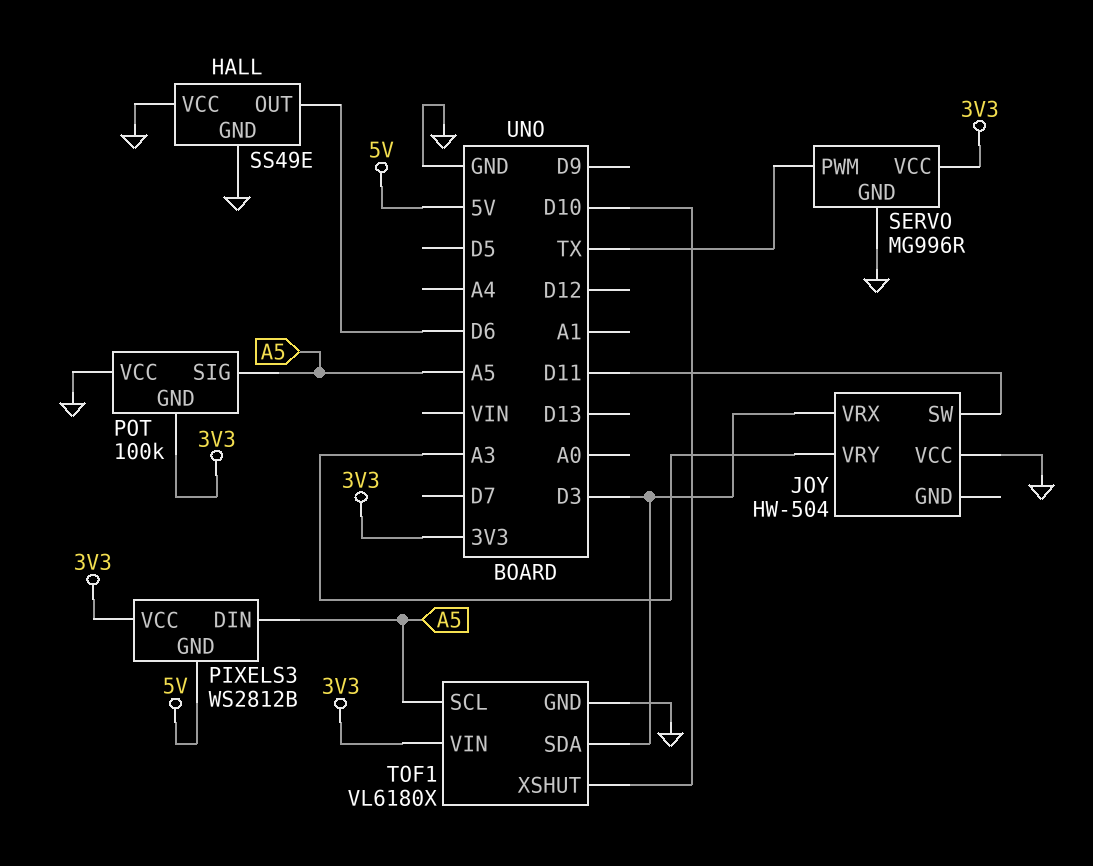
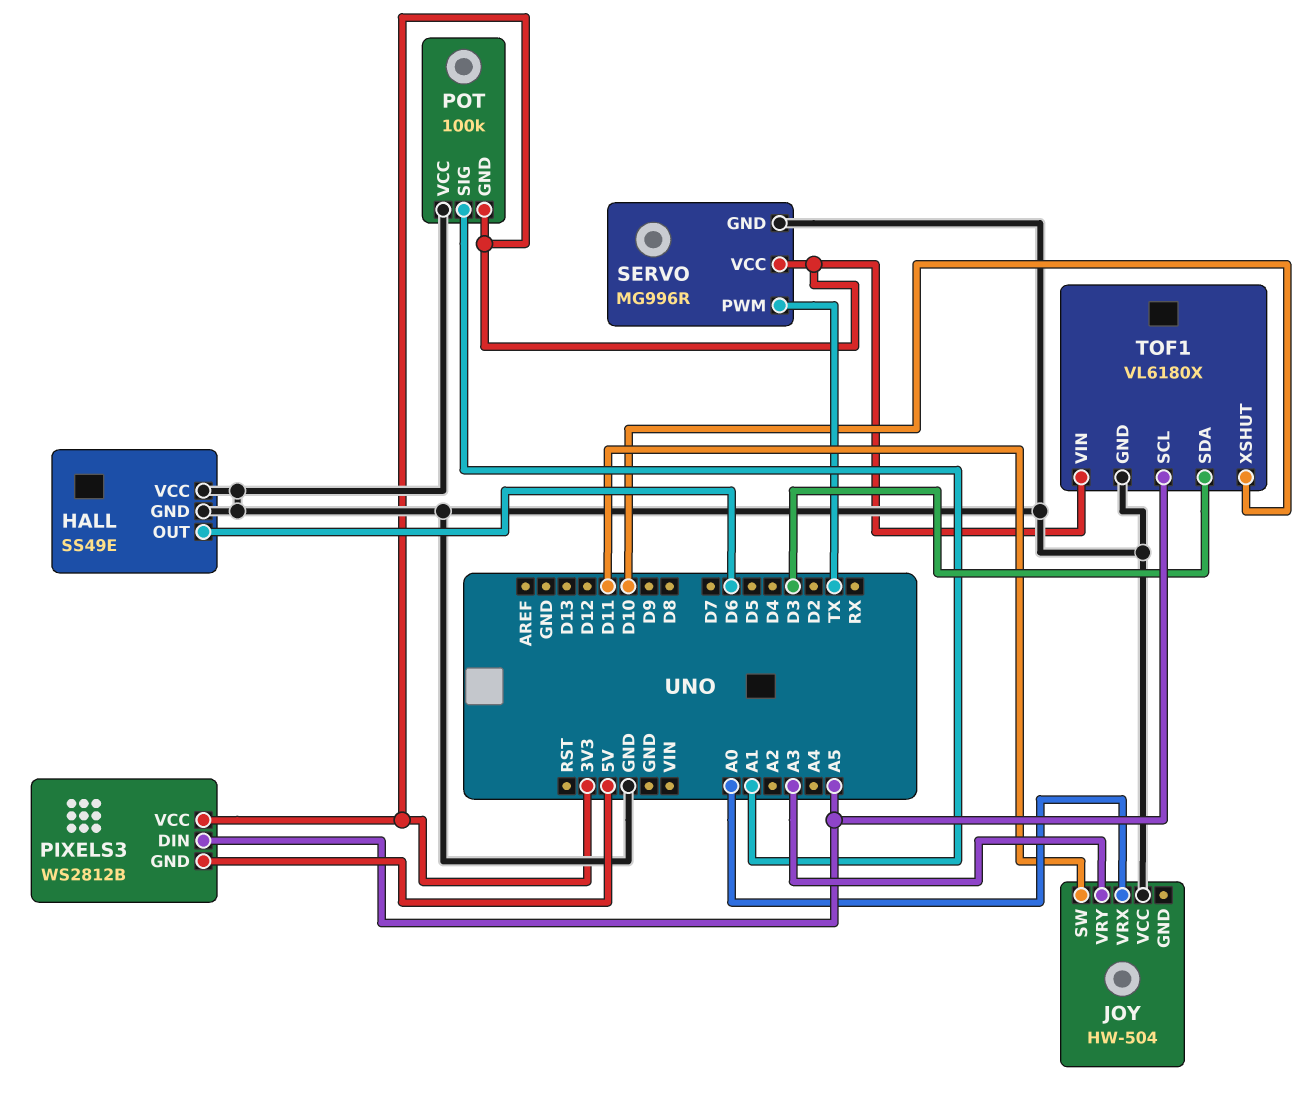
JOY pin VRX: D3 -> A0
POT pin SIG: A5 -> A1

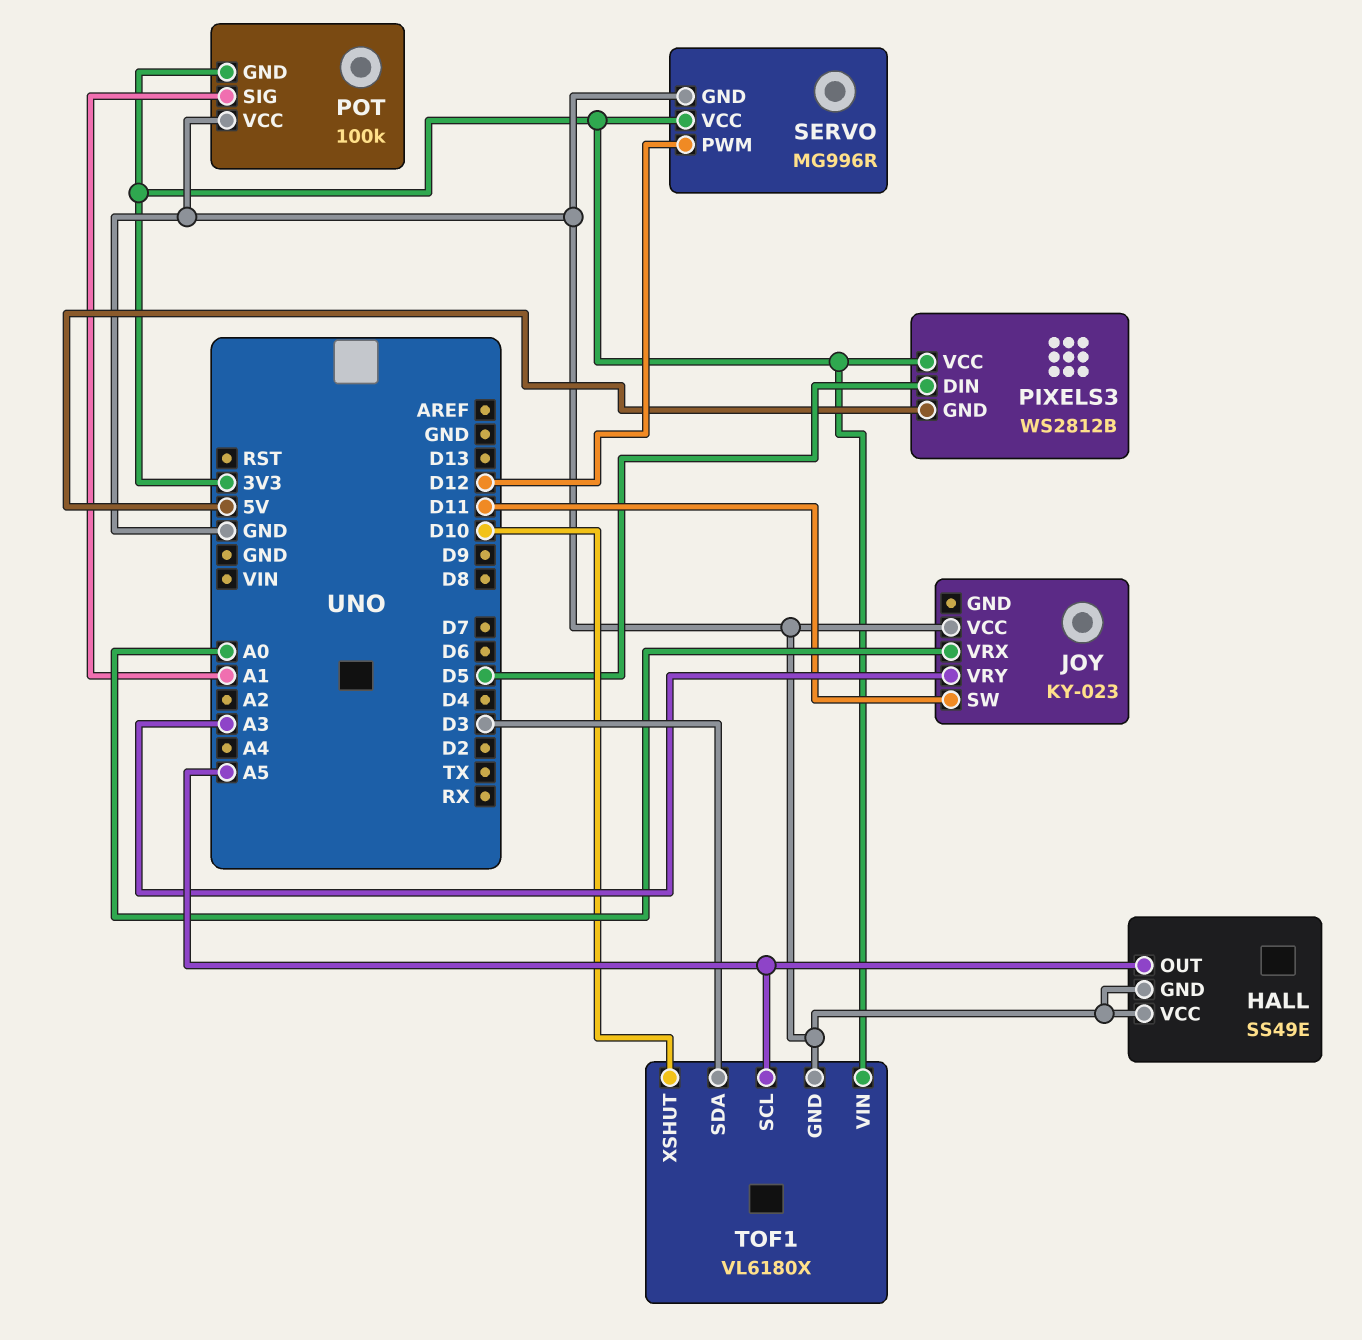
HALL pin OUT: D6 -> A5
JOY: HW-504 -> KY-023
PIXELS3 pin DIN: A5 -> D5
SERVO pin PWM: TX -> D12

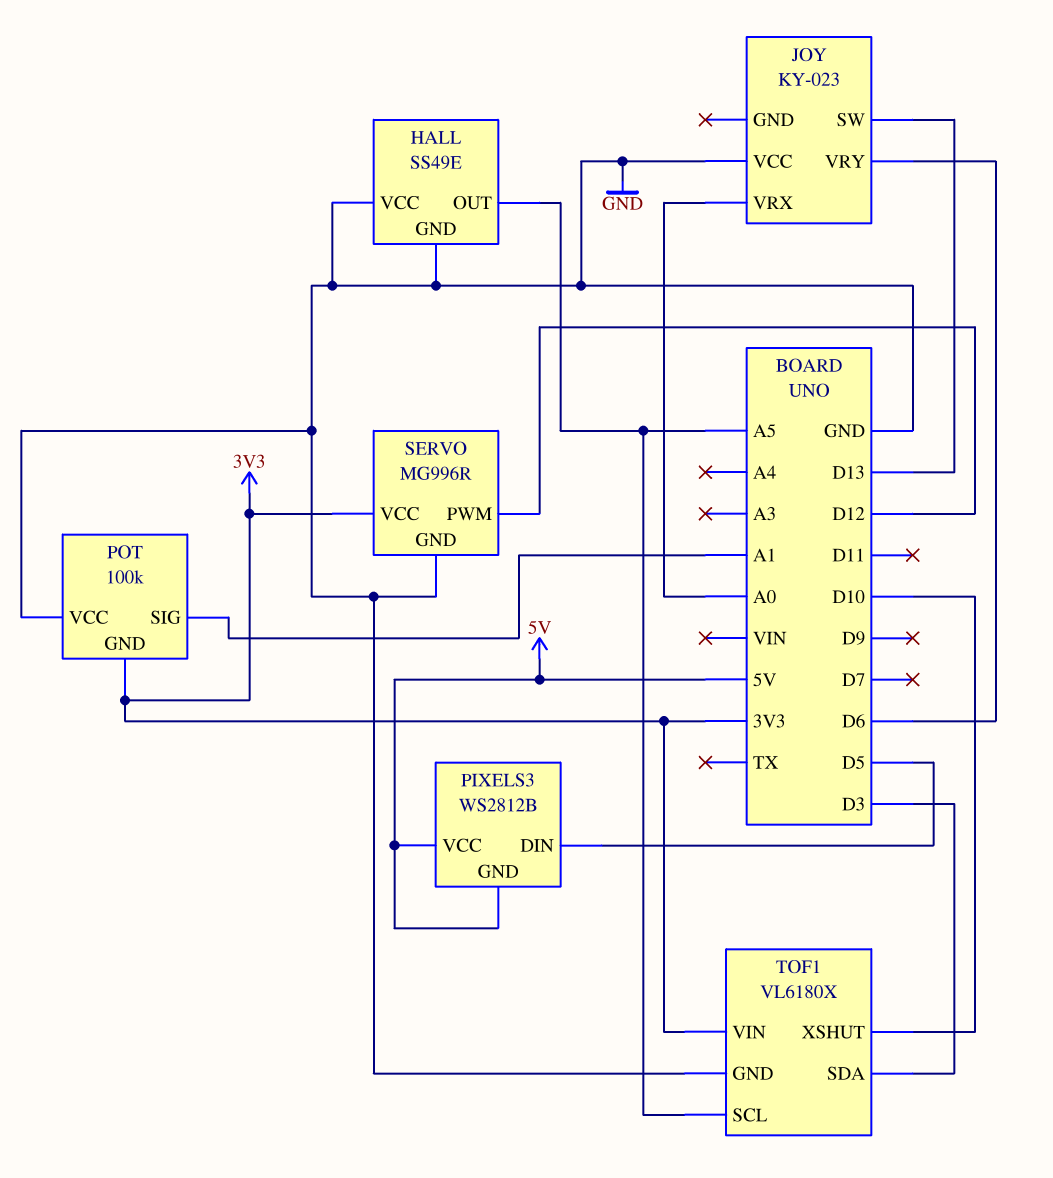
JOY pin SW: D11 -> D13
JOY pin VRY: A3 -> D6
PIXELS3 pin VCC: 3V3 -> 5V

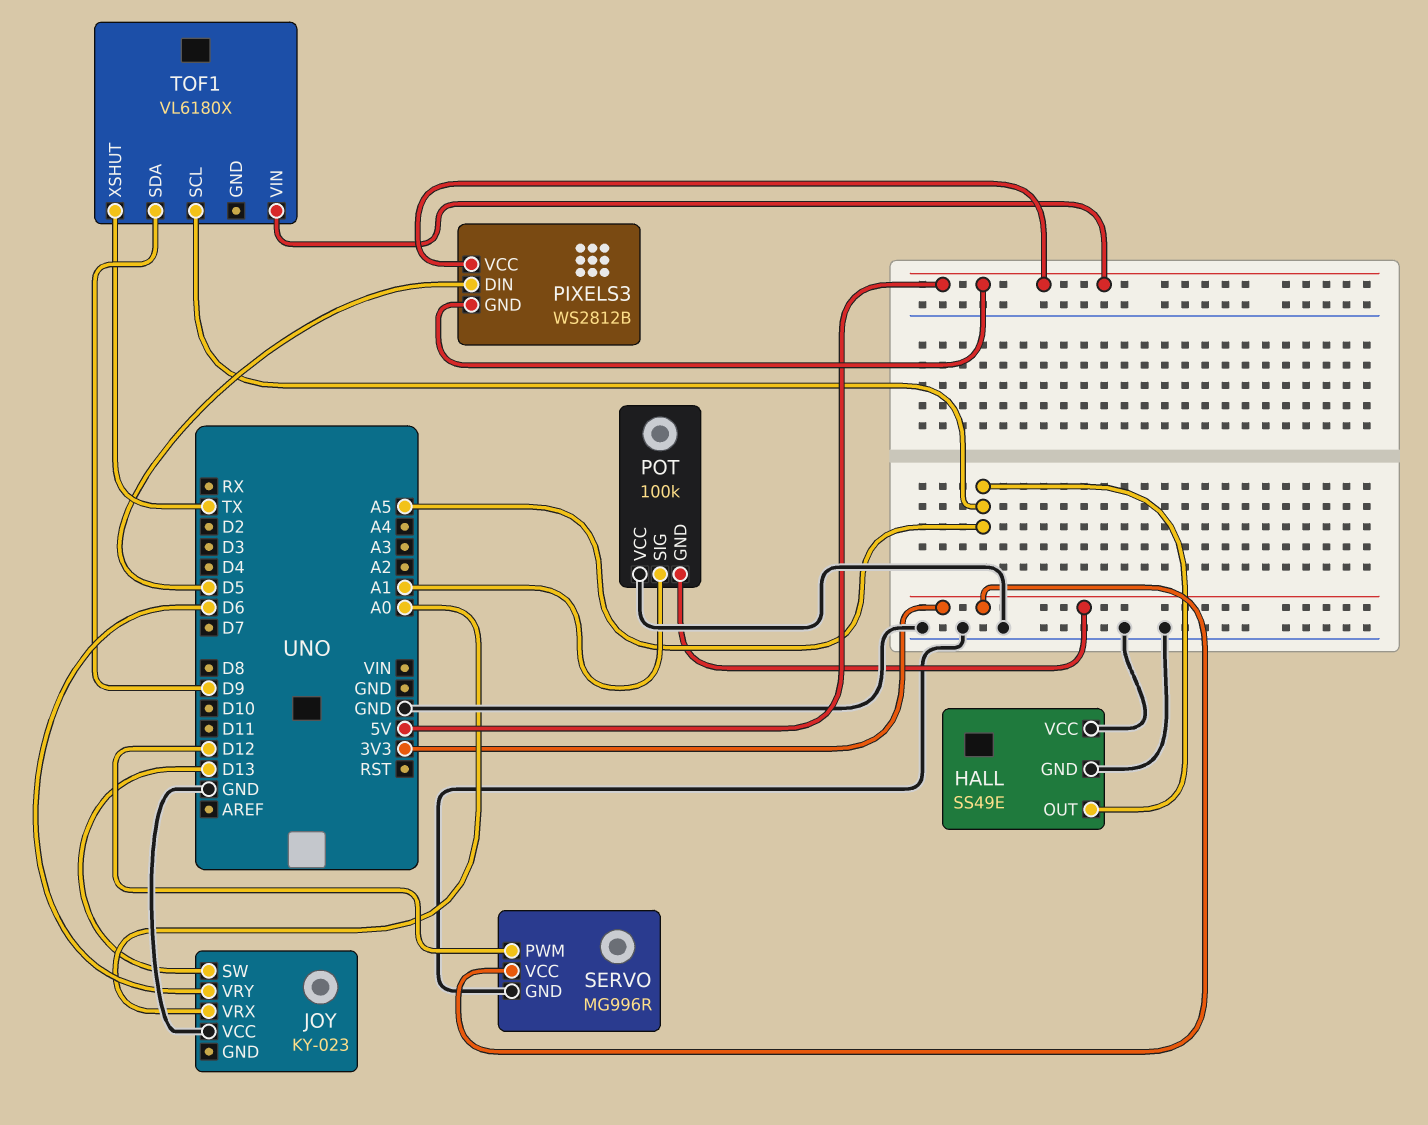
TOF1 pin GND: GND -> none
TOF1 pin SDA: D3 -> D9
TOF1 pin VIN: 3V3 -> 5V
TOF1 pin XSHUT: D10 -> TX

